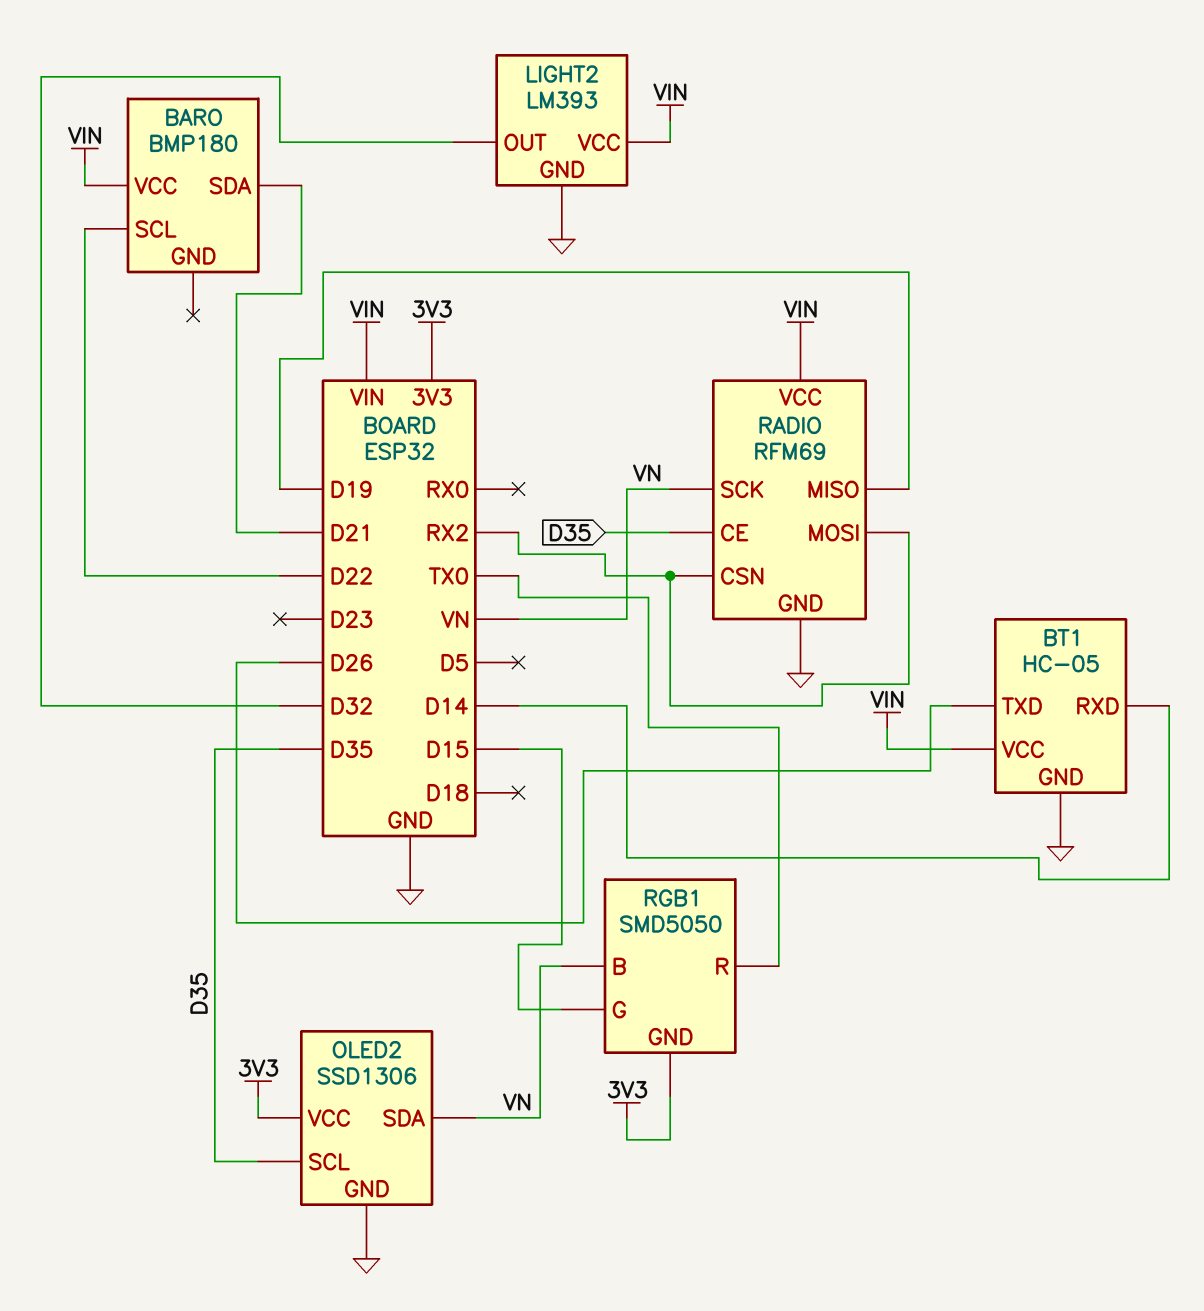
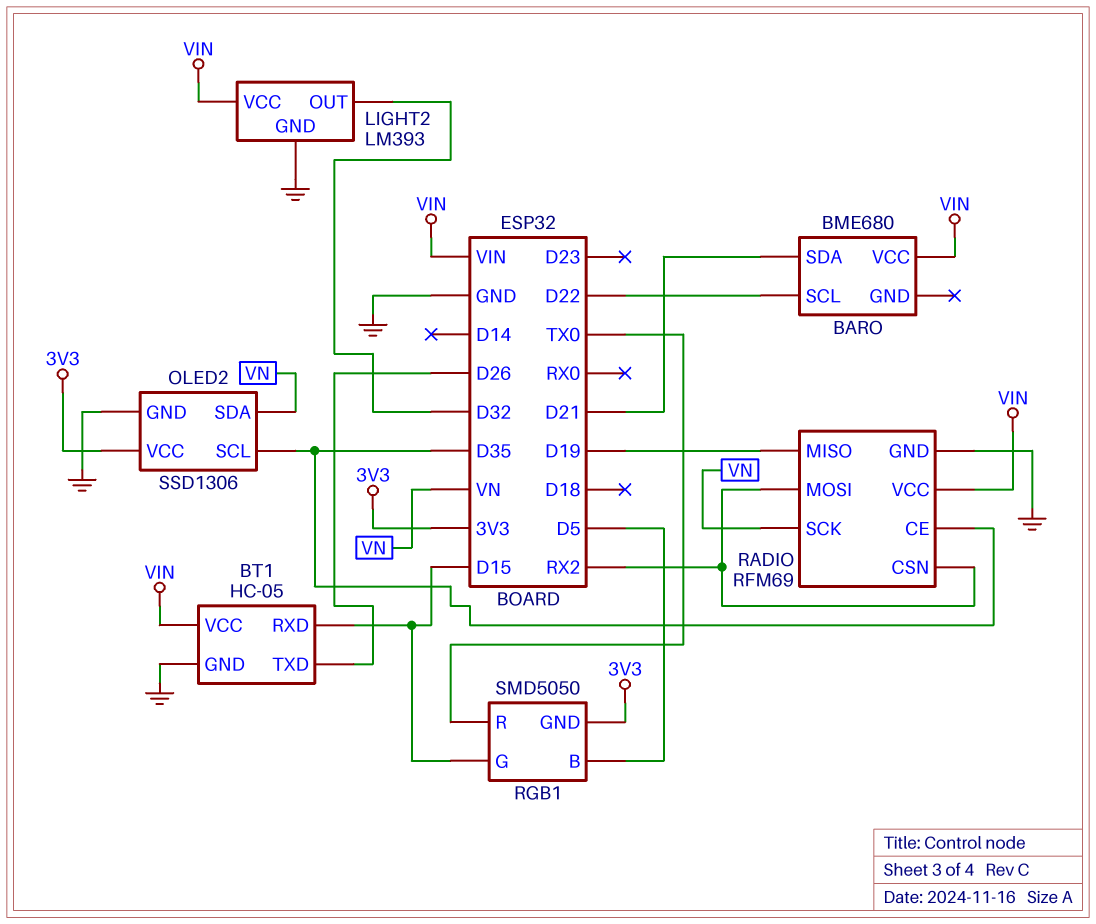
BARO: BMP180 -> BME680
BT1 pin RXD: D14 -> D15
RGB1 pin B: VN -> D5

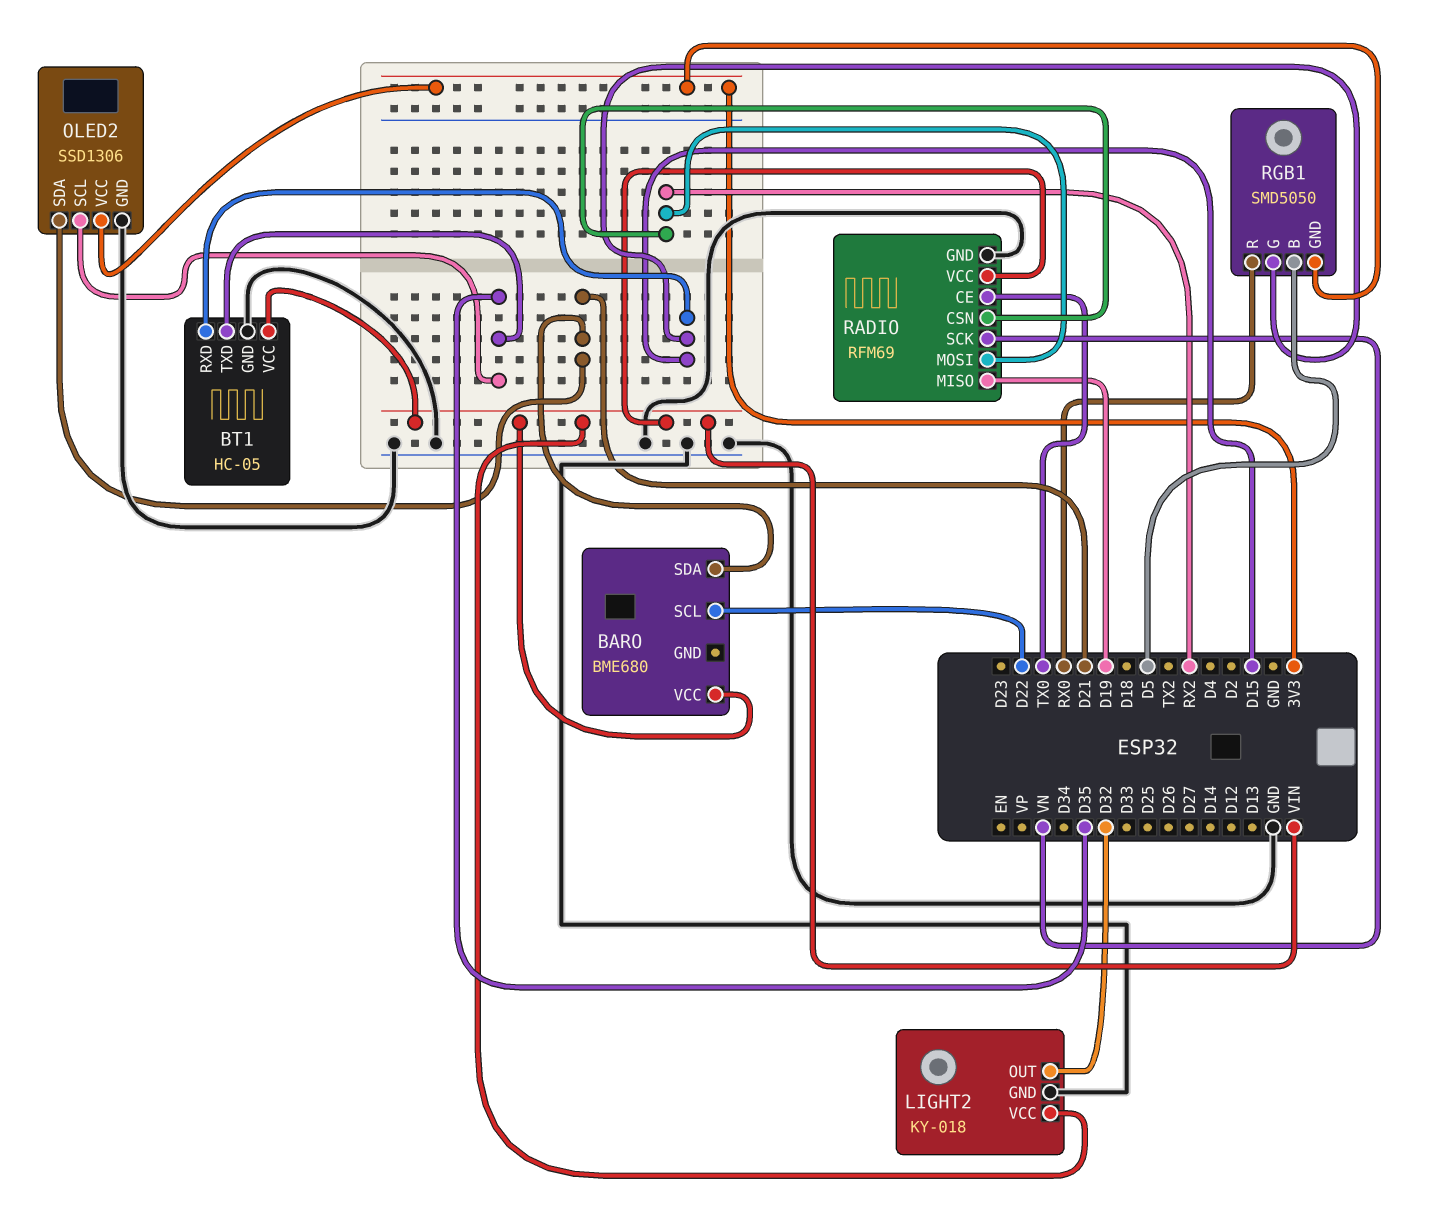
BT1 pin TXD: D26 -> D35
LIGHT2: LM393 -> KY-018
OLED2 pin SDA: VN -> D21
RADIO pin CE: D35 -> TX0
RGB1 pin R: TX0 -> RX0

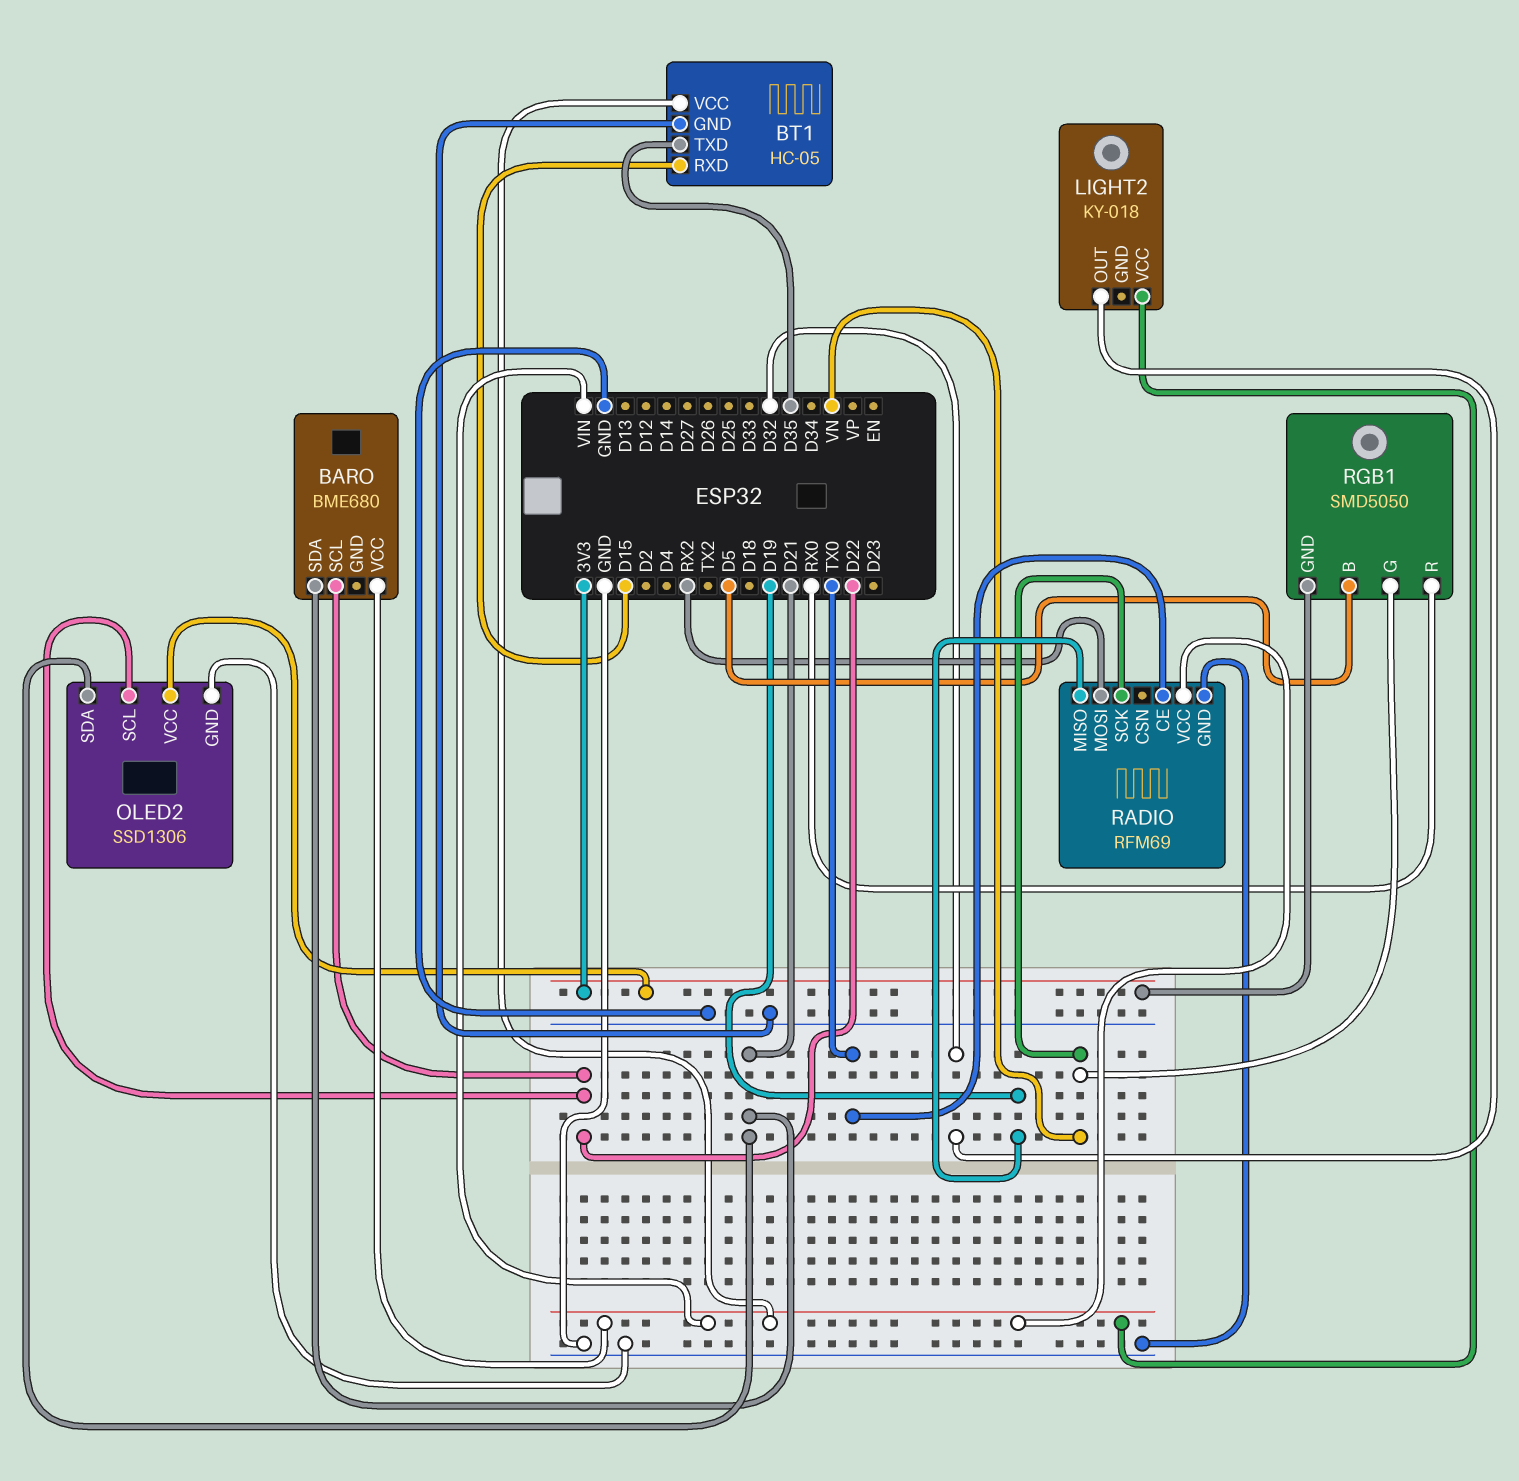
LIGHT2 pin GND: GND -> none
OLED2 pin SCL: D35 -> D22
RADIO pin CSN: RX2 -> none
RGB1 pin G: D15 -> VN

